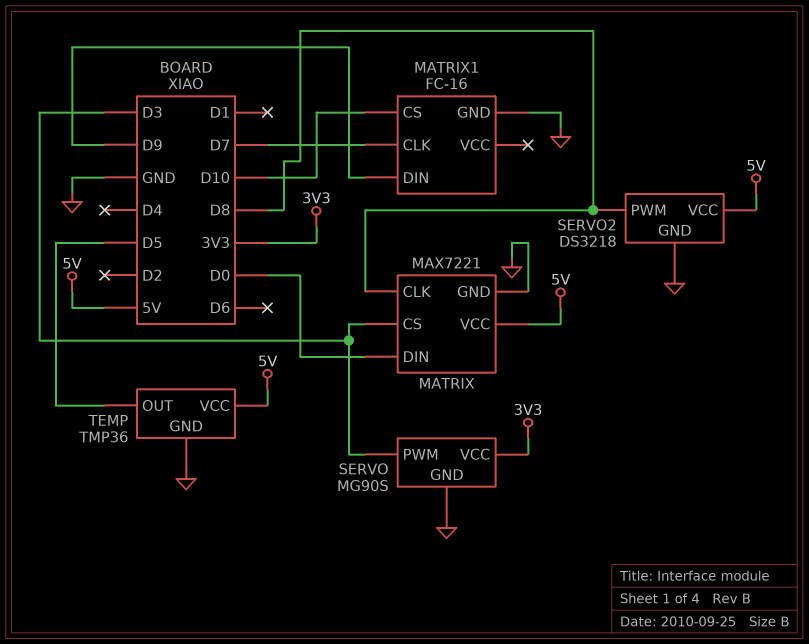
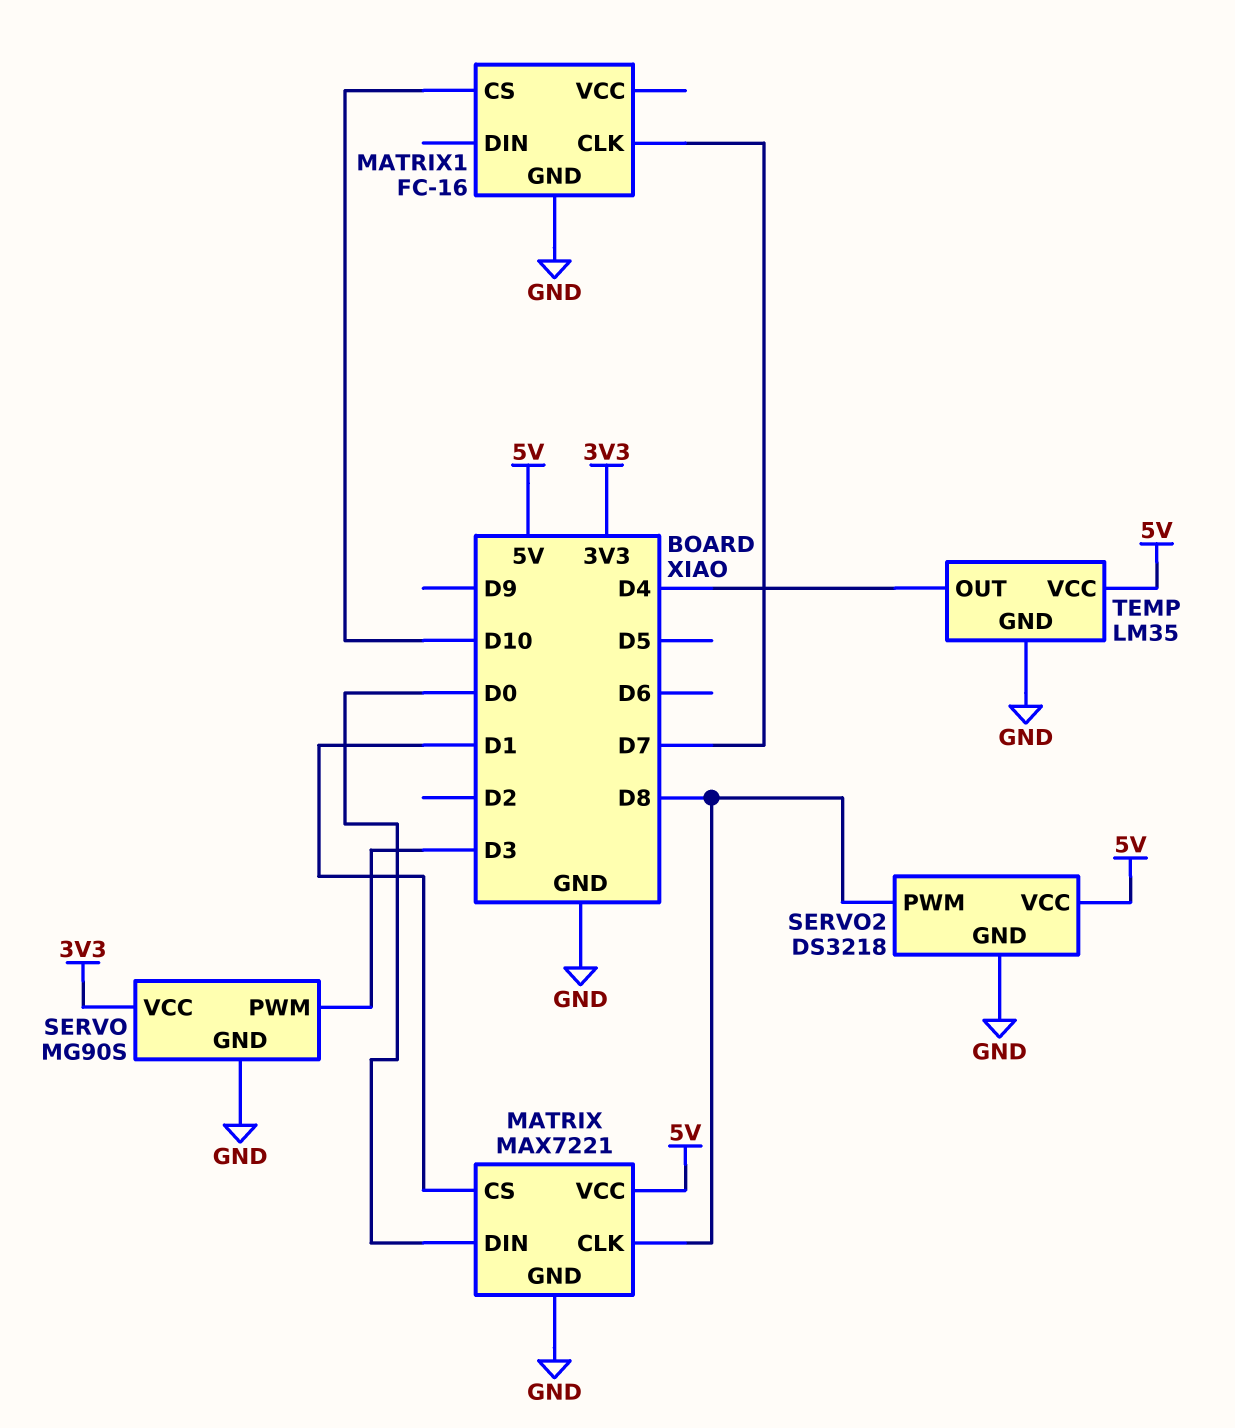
MATRIX pin CS: D3 -> D1
MATRIX1 pin DIN: D9 -> none
TEMP: TMP36 -> LM35
TEMP pin OUT: D5 -> D4

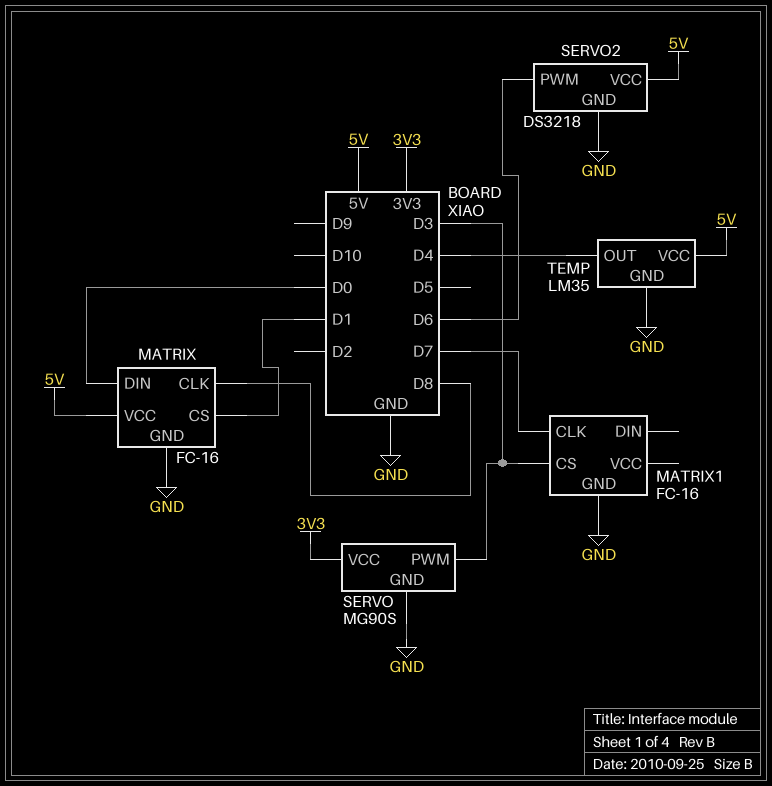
MATRIX: MAX7221 -> FC-16
MATRIX1 pin CS: D10 -> D3
SERVO2 pin PWM: D8 -> D6

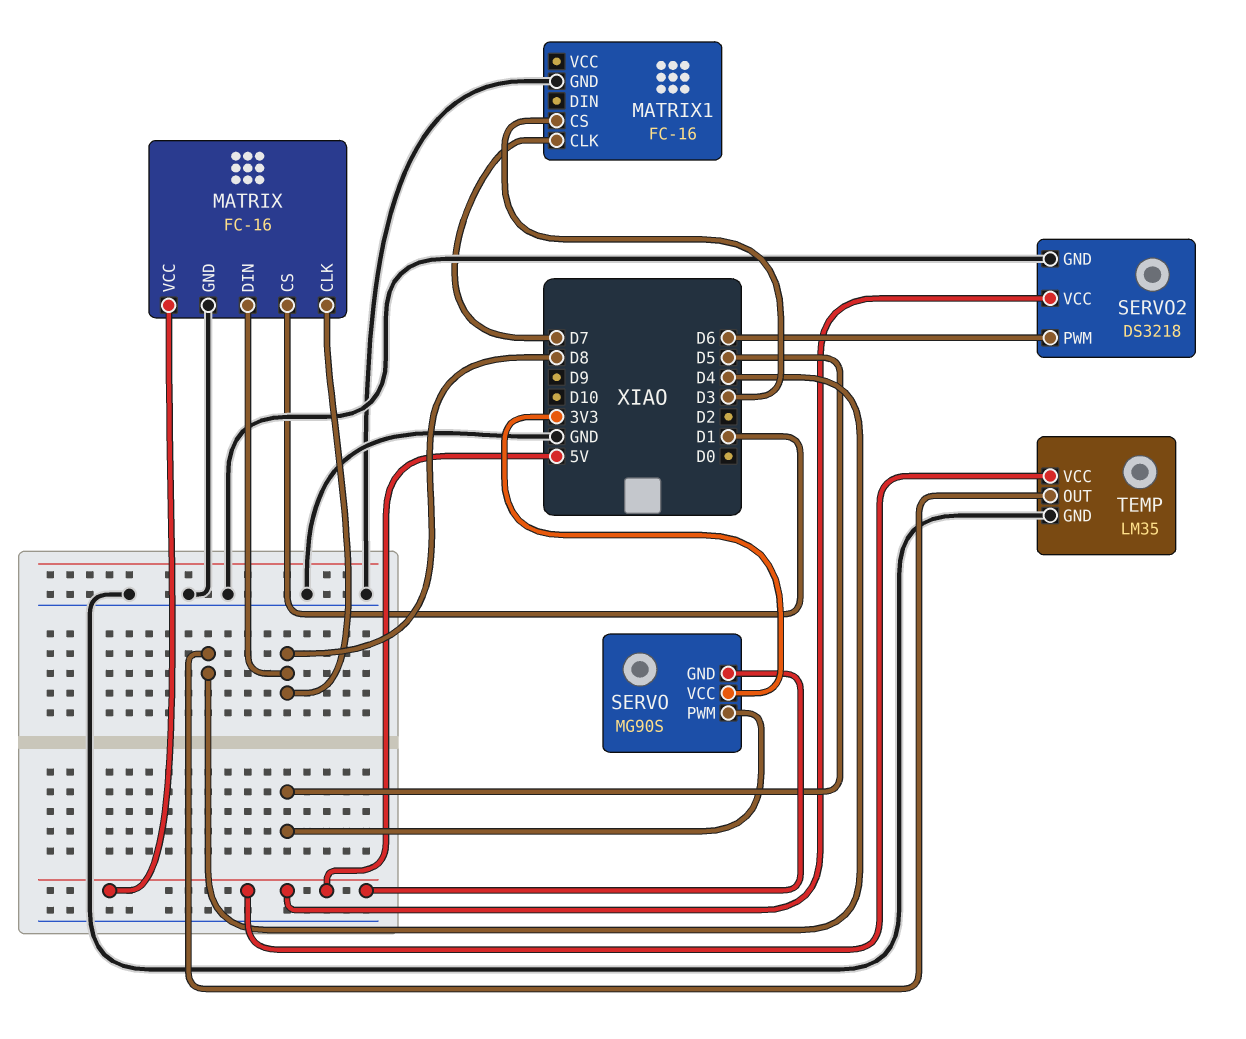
MATRIX pin DIN: D0 -> D8
SERVO pin GND: GND -> 5V
SERVO pin PWM: D3 -> D5

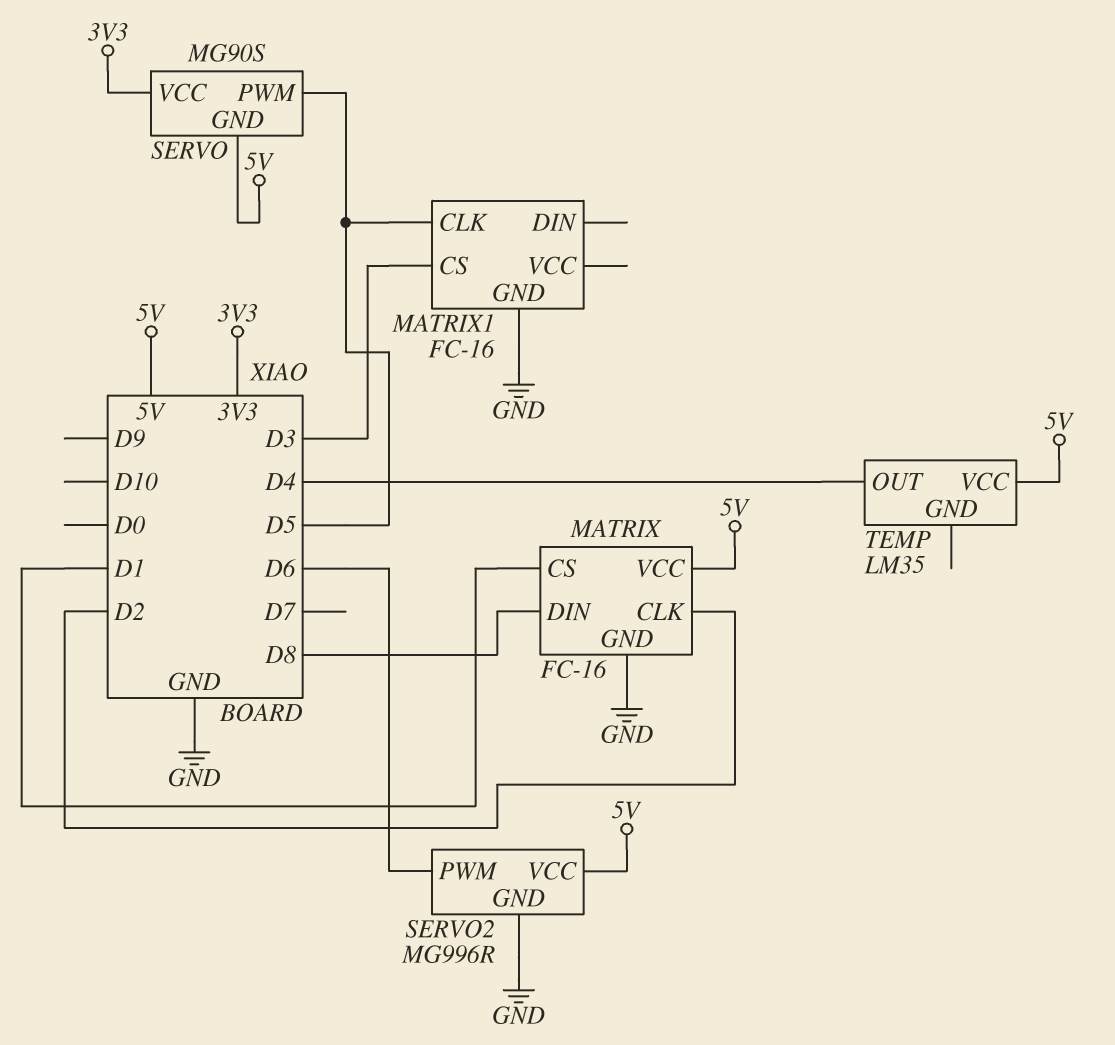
MATRIX pin CLK: D8 -> D2
MATRIX1 pin CLK: D7 -> D5
SERVO2: DS3218 -> MG996R
TEMP pin GND: GND -> none

